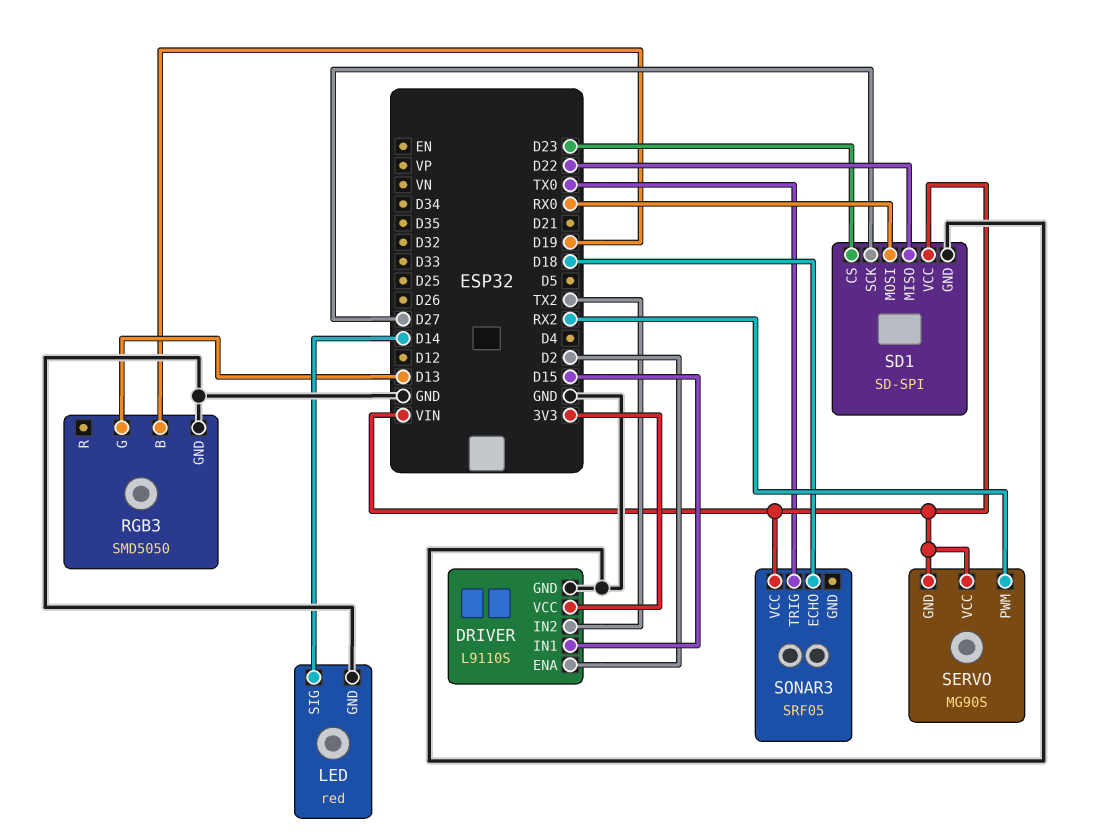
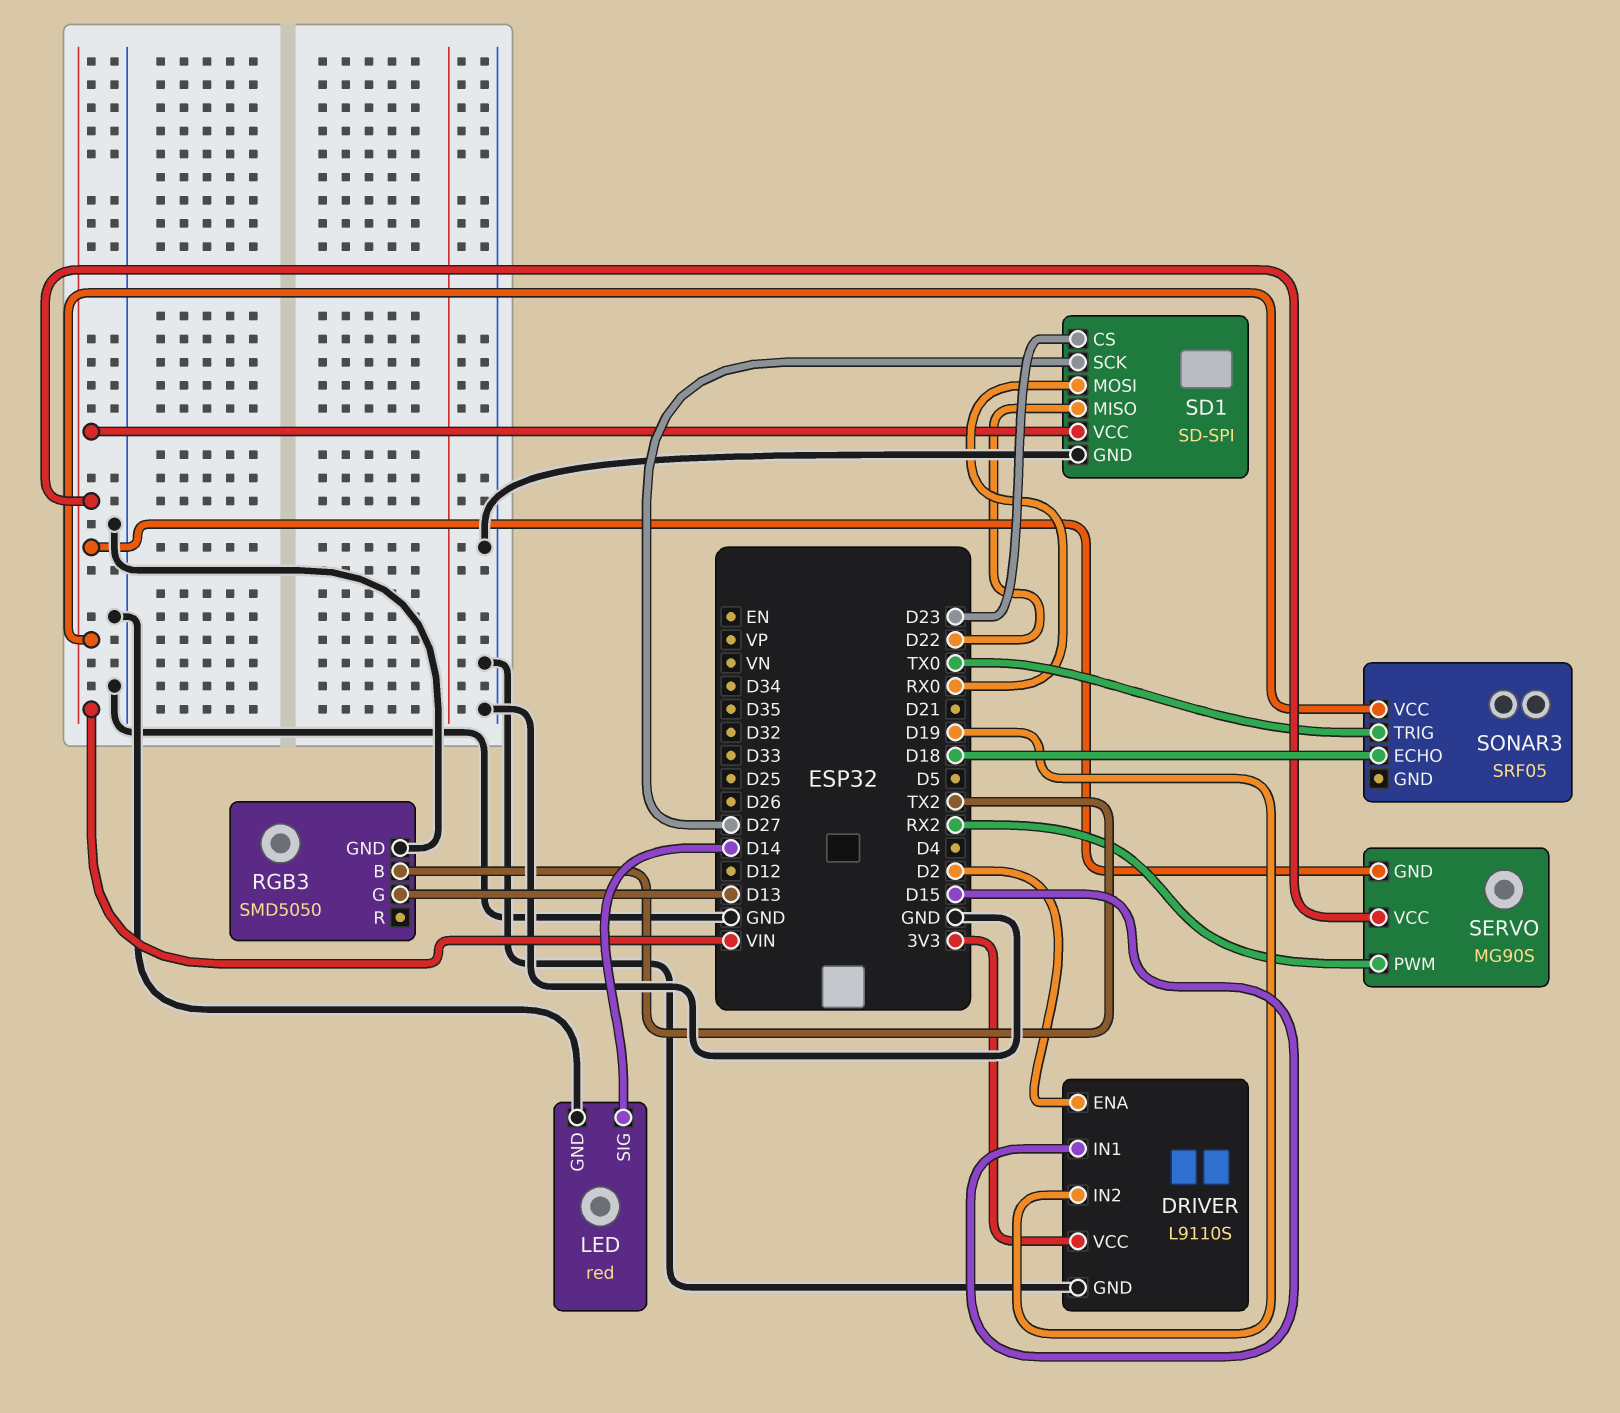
DRIVER pin IN2: TX2 -> D19
RGB3 pin B: D19 -> TX2

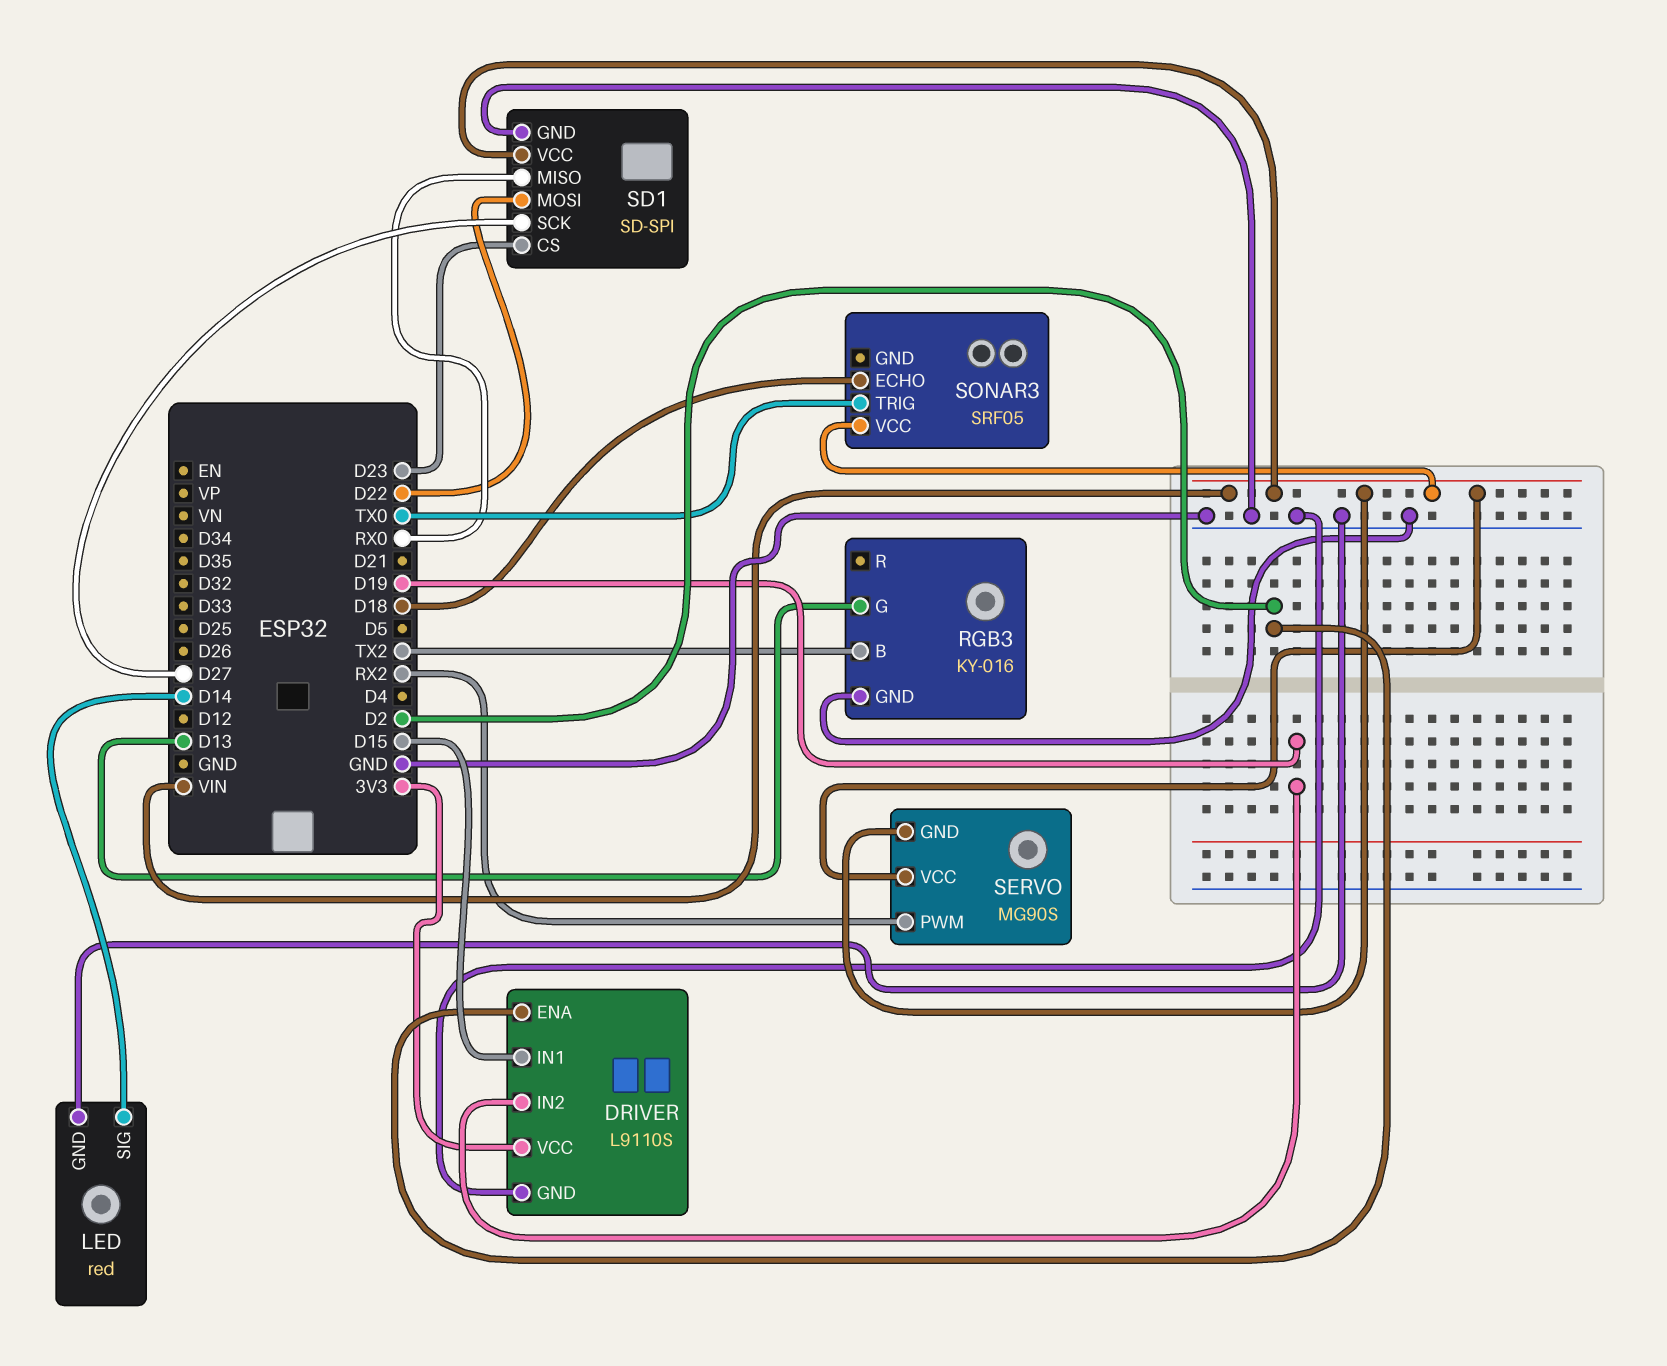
RGB3: SMD5050 -> KY-016
SD1 pin MISO: D22 -> RX0
SD1 pin MOSI: RX0 -> D22

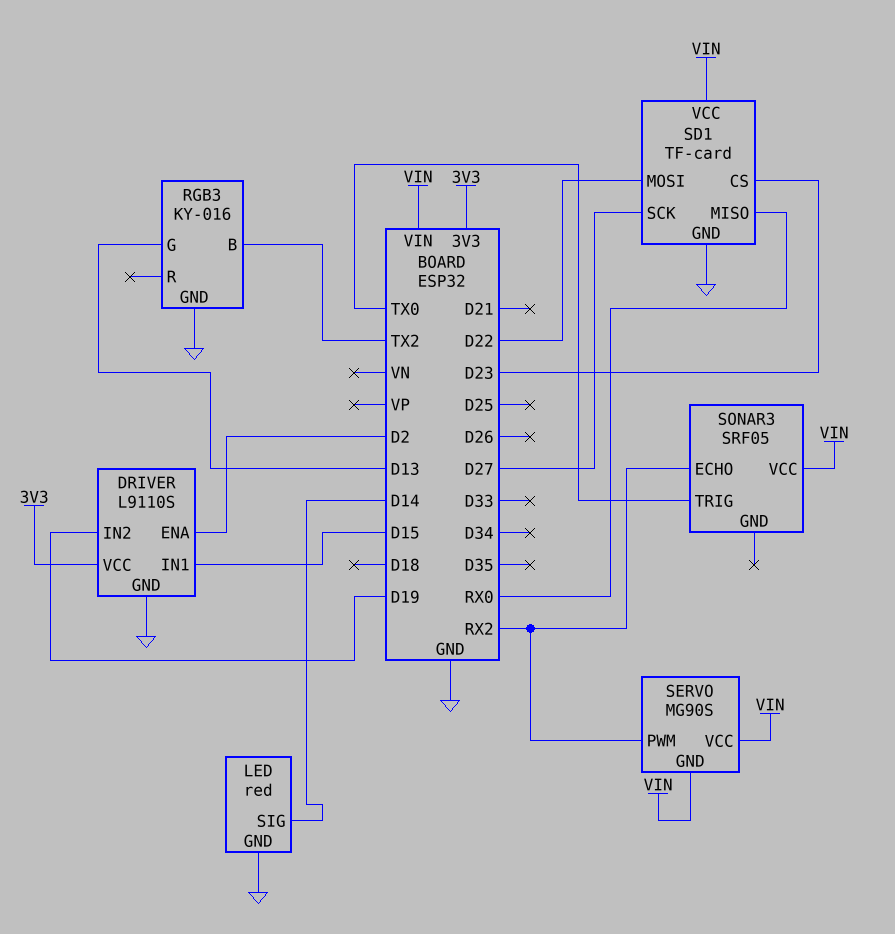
SD1: SD-SPI -> TF-card
SONAR3 pin ECHO: D18 -> RX2

